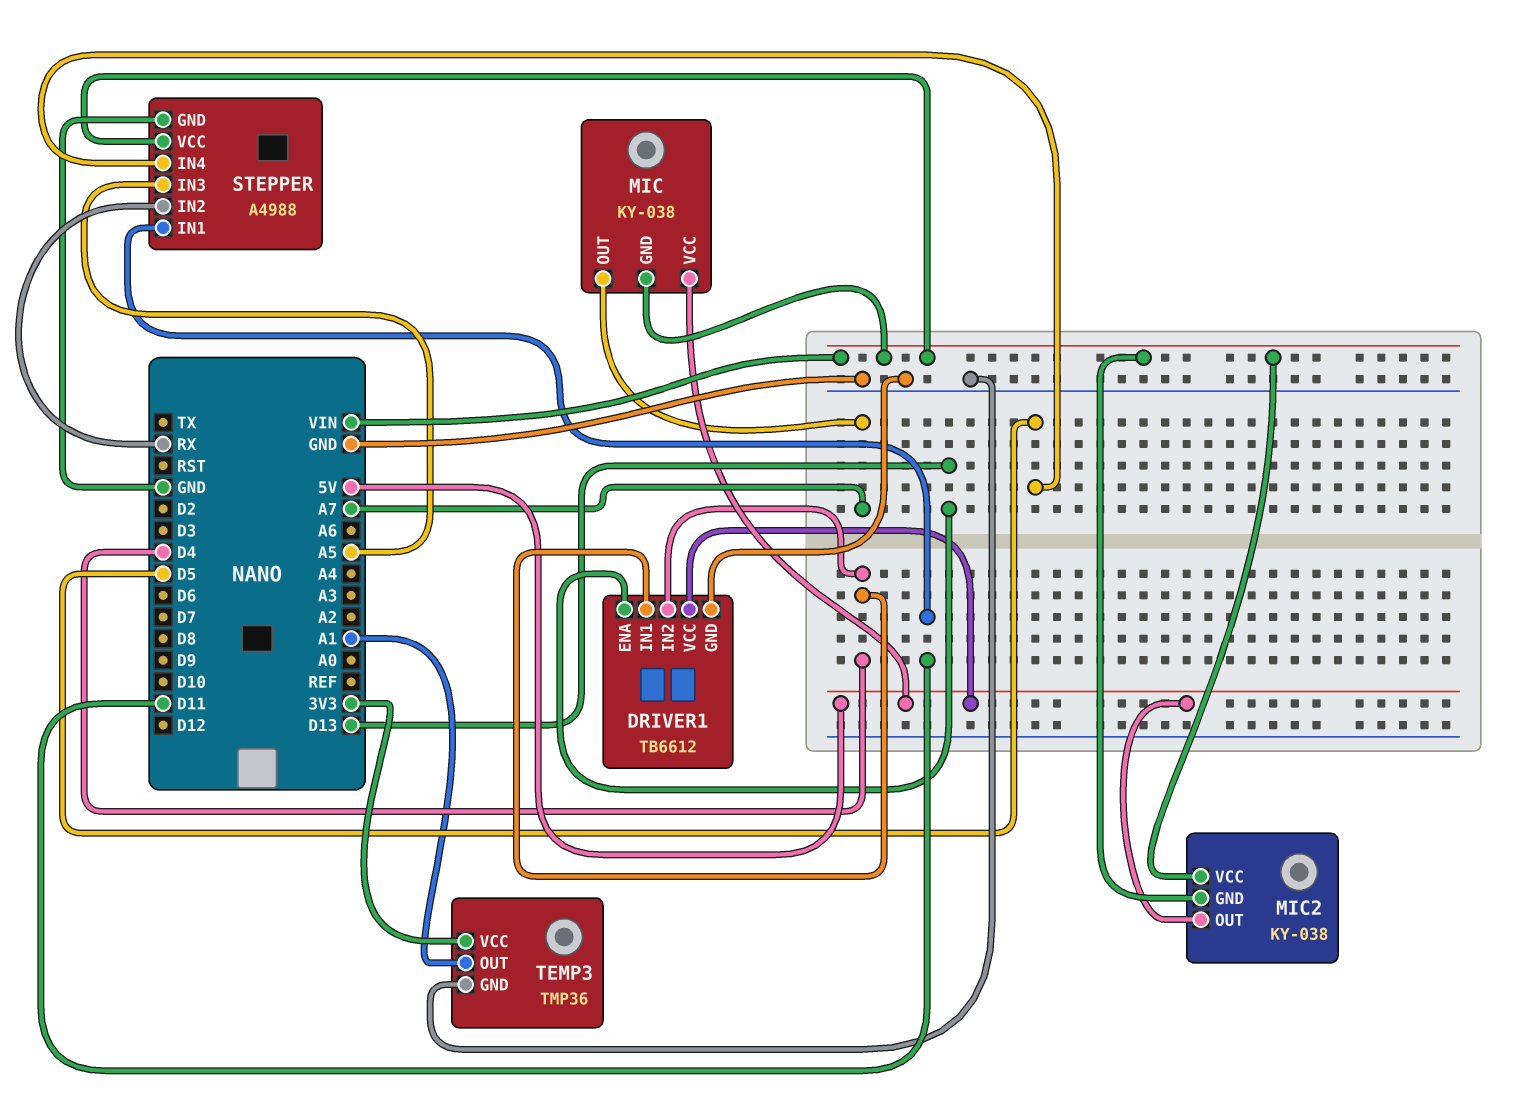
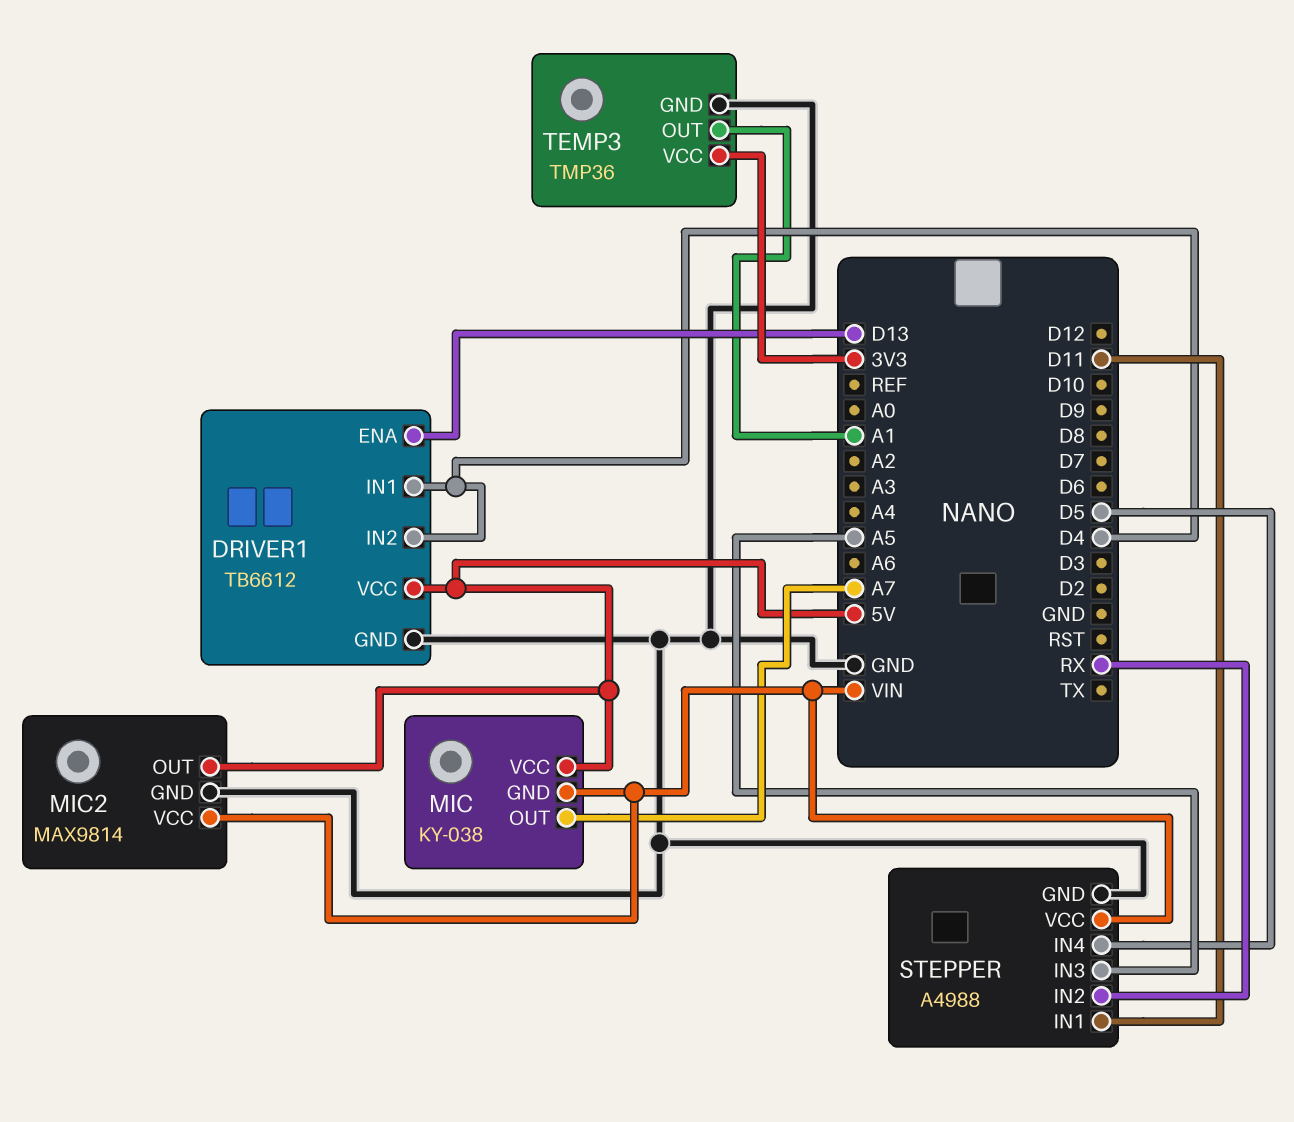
MIC2: KY-038 -> MAX9814
MIC2 pin GND: VIN -> GND

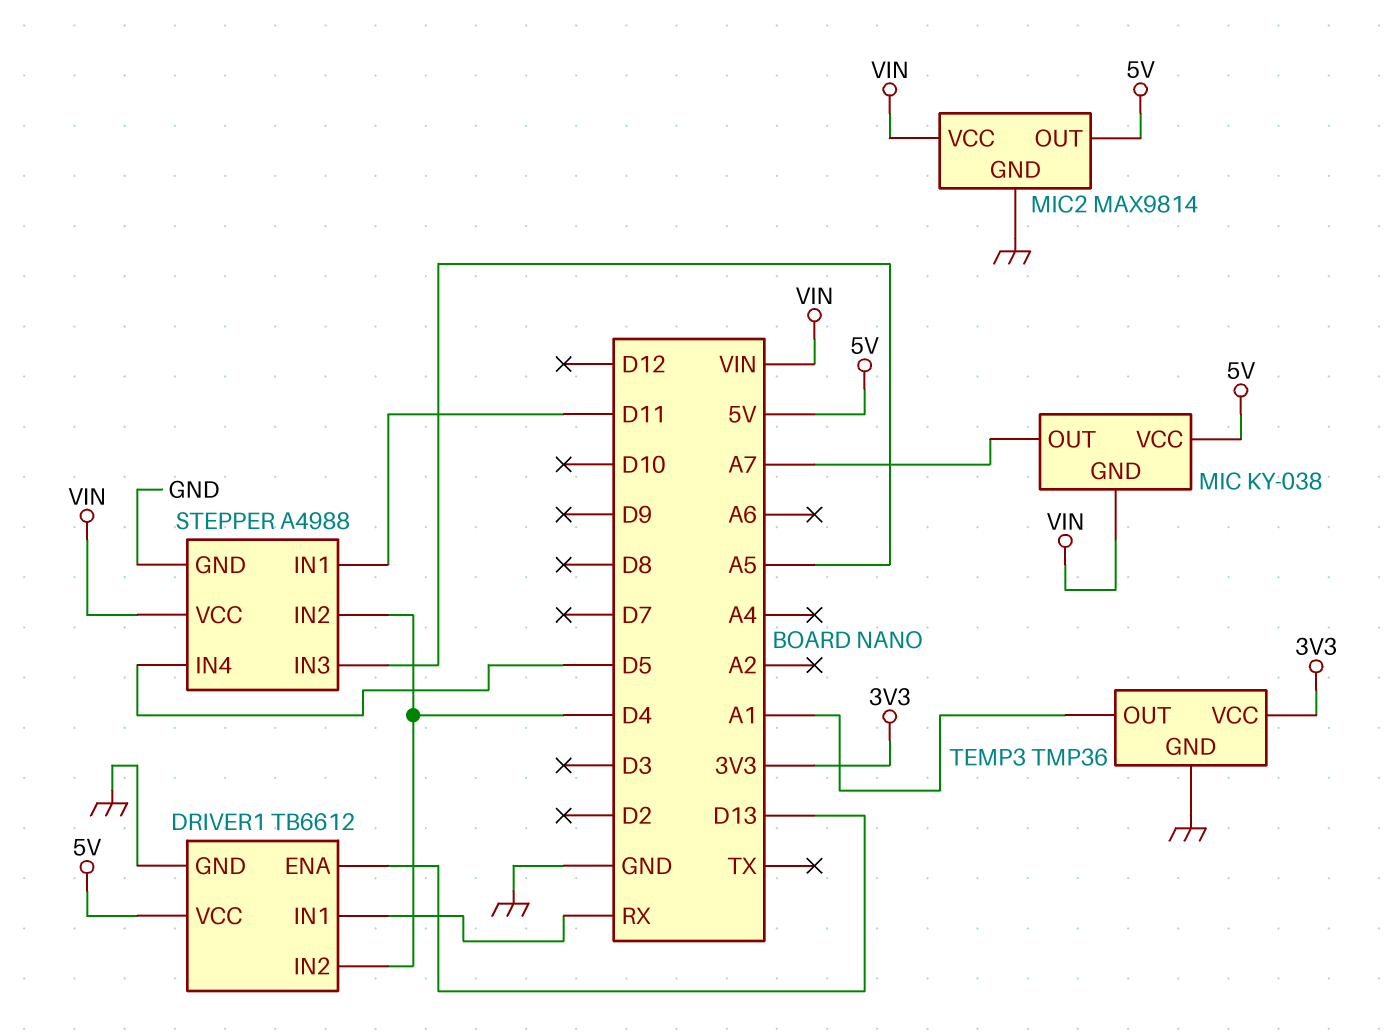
DRIVER1 pin IN1: D4 -> RX
STEPPER pin IN2: RX -> D4

